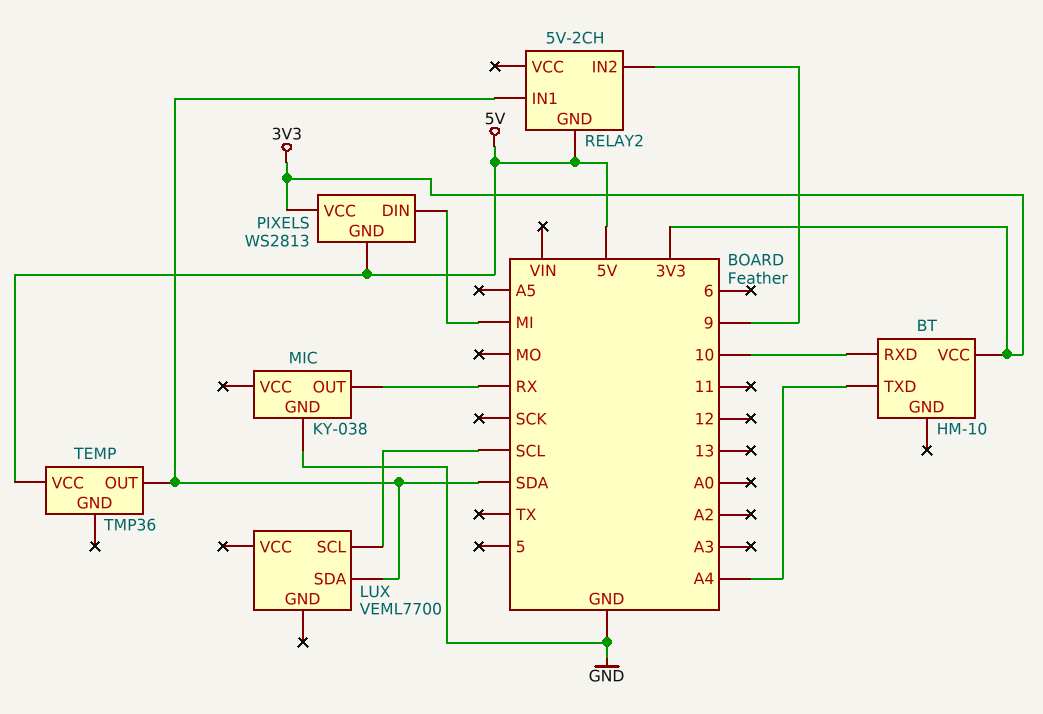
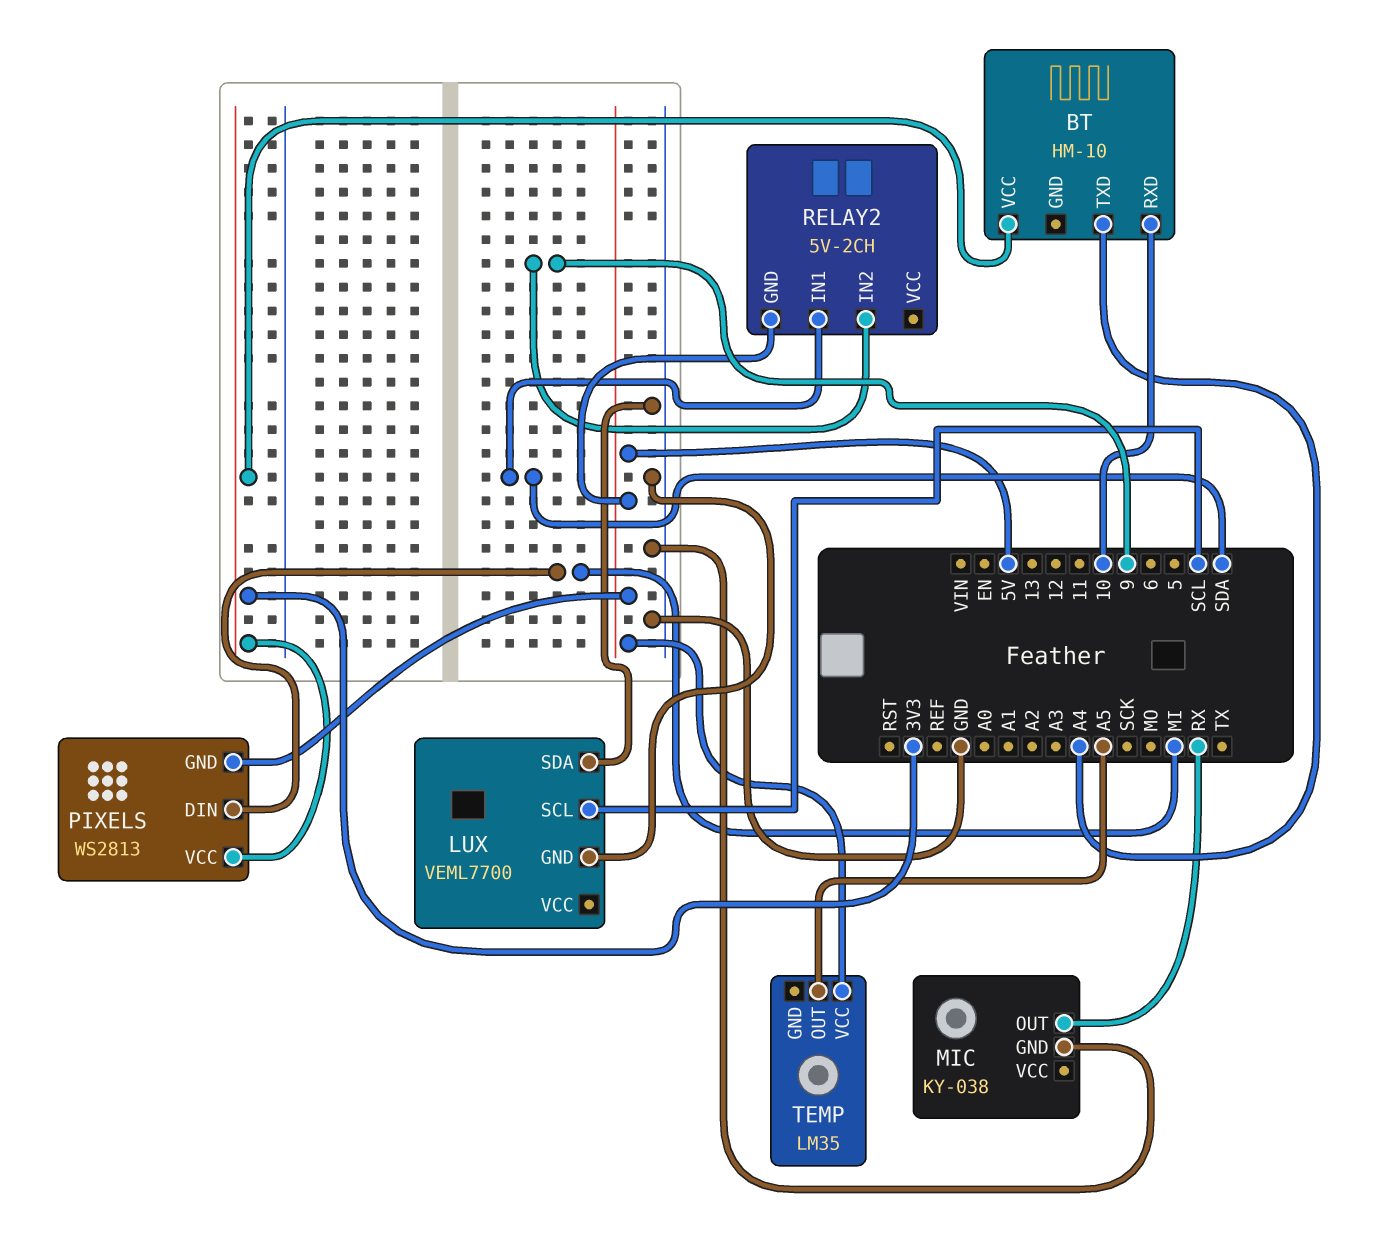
LUX pin GND: none -> GND
LUX pin SDA: SDA -> GND
TEMP: TMP36 -> LM35
TEMP pin OUT: SDA -> A5

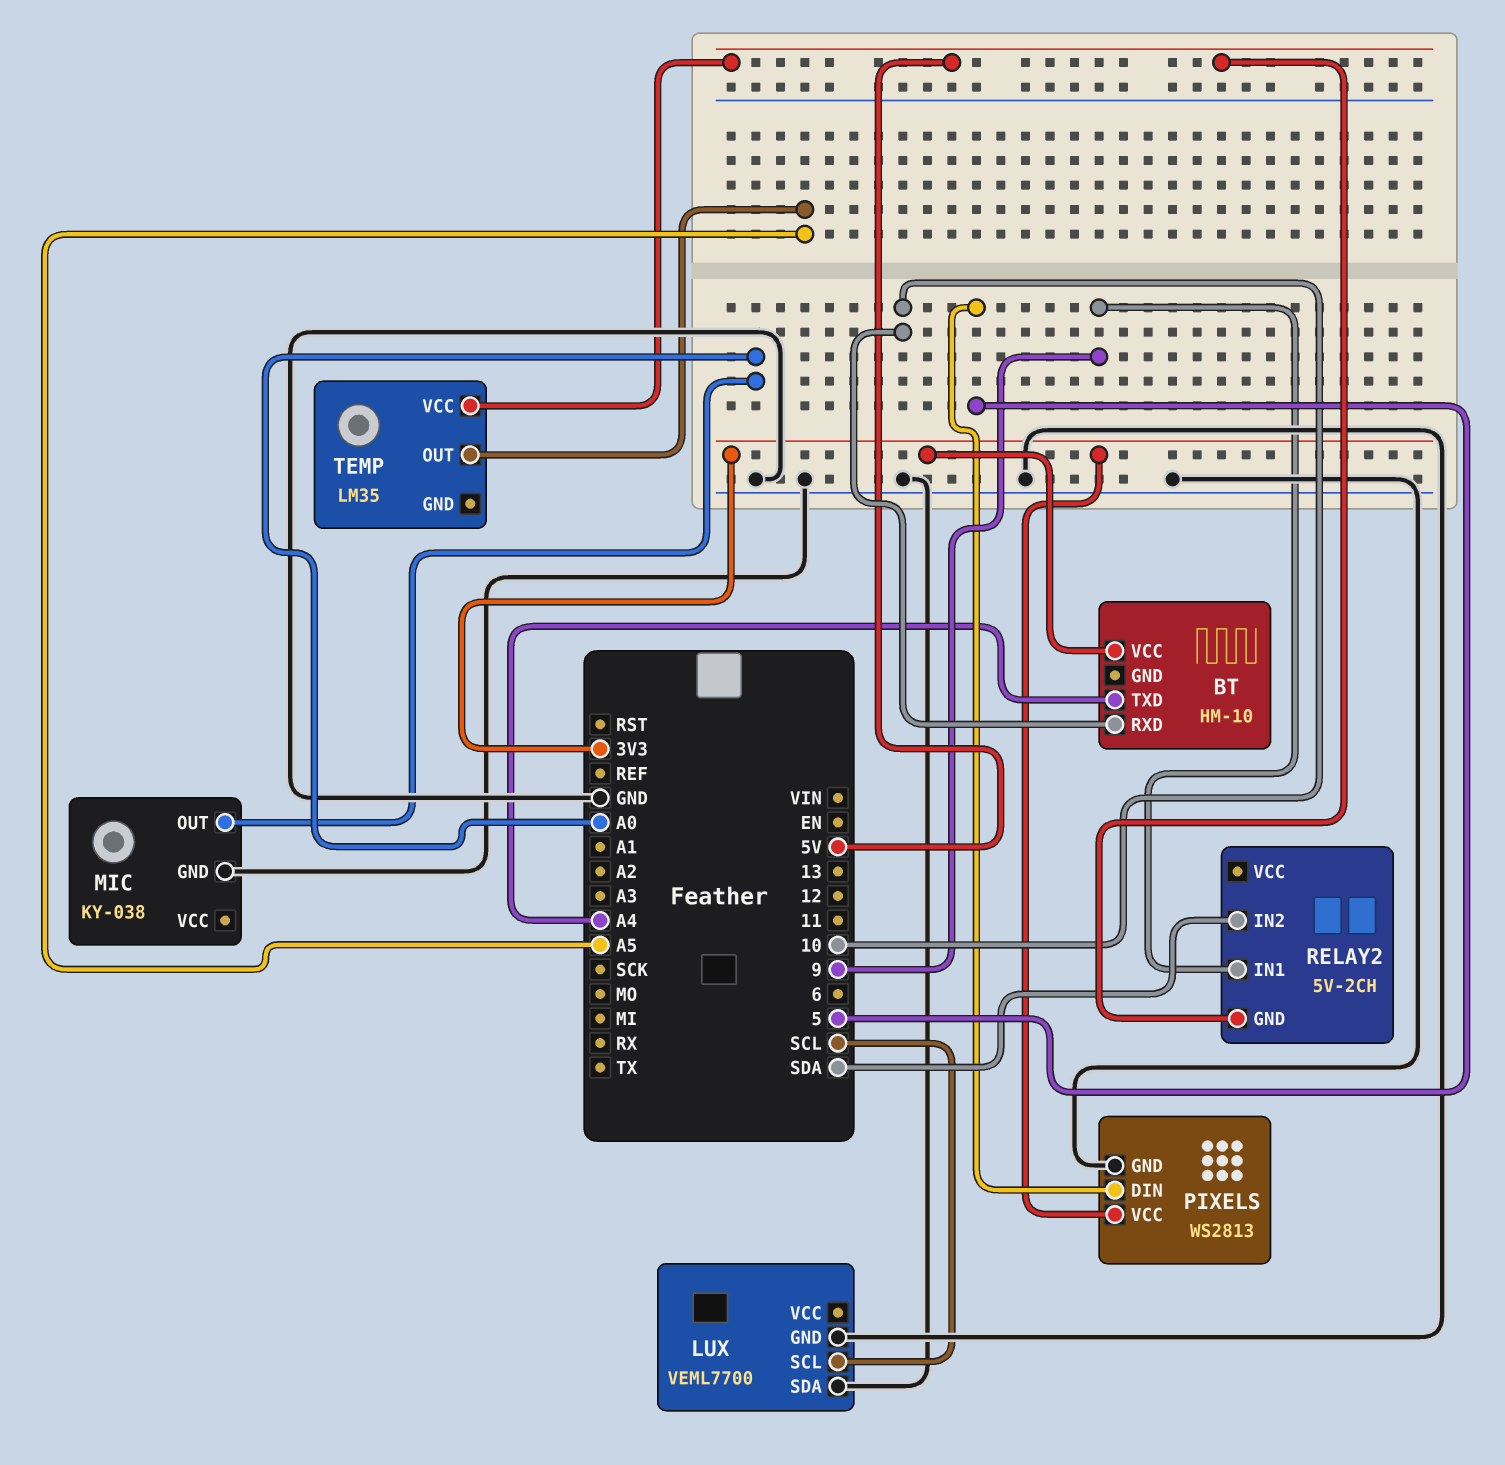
MIC pin OUT: RX -> A0
PIXELS pin DIN: MI -> 5
PIXELS pin GND: 5V -> GND
RELAY2 pin IN1: SDA -> 9
RELAY2 pin IN2: 9 -> SDA

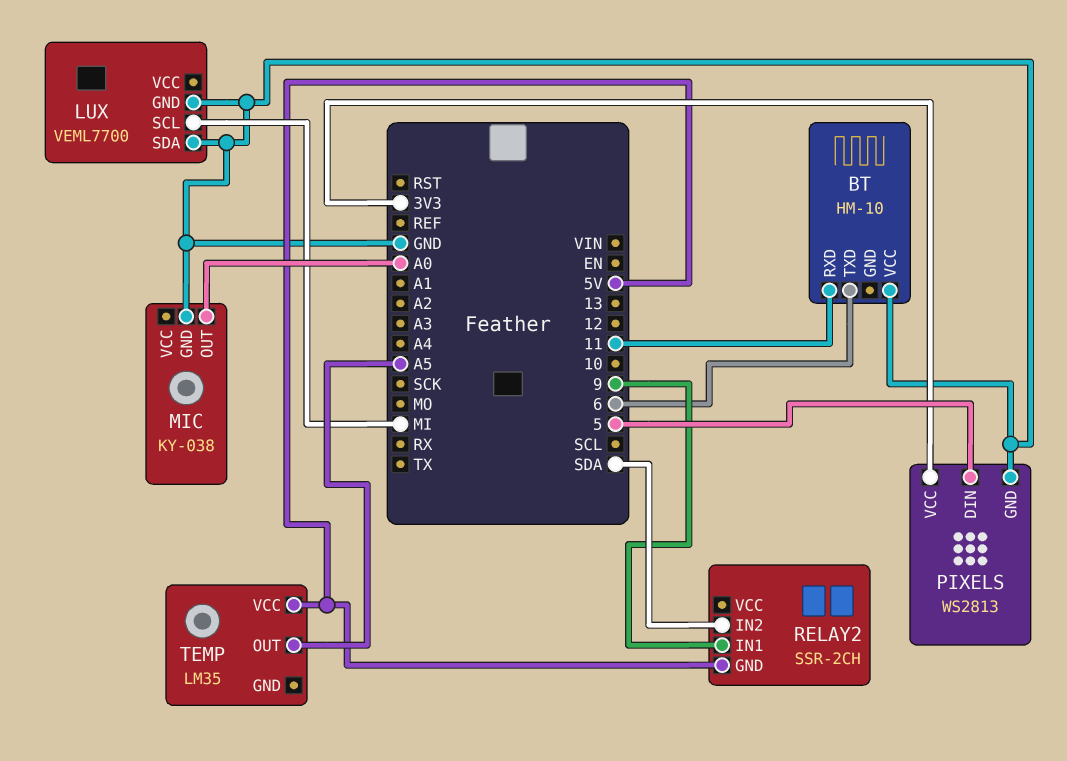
BT pin RXD: 10 -> 11
BT pin TXD: A4 -> 6
BT pin VCC: 3V3 -> GND
LUX pin SCL: SCL -> MI
RELAY2: 5V-2CH -> SSR-2CH

